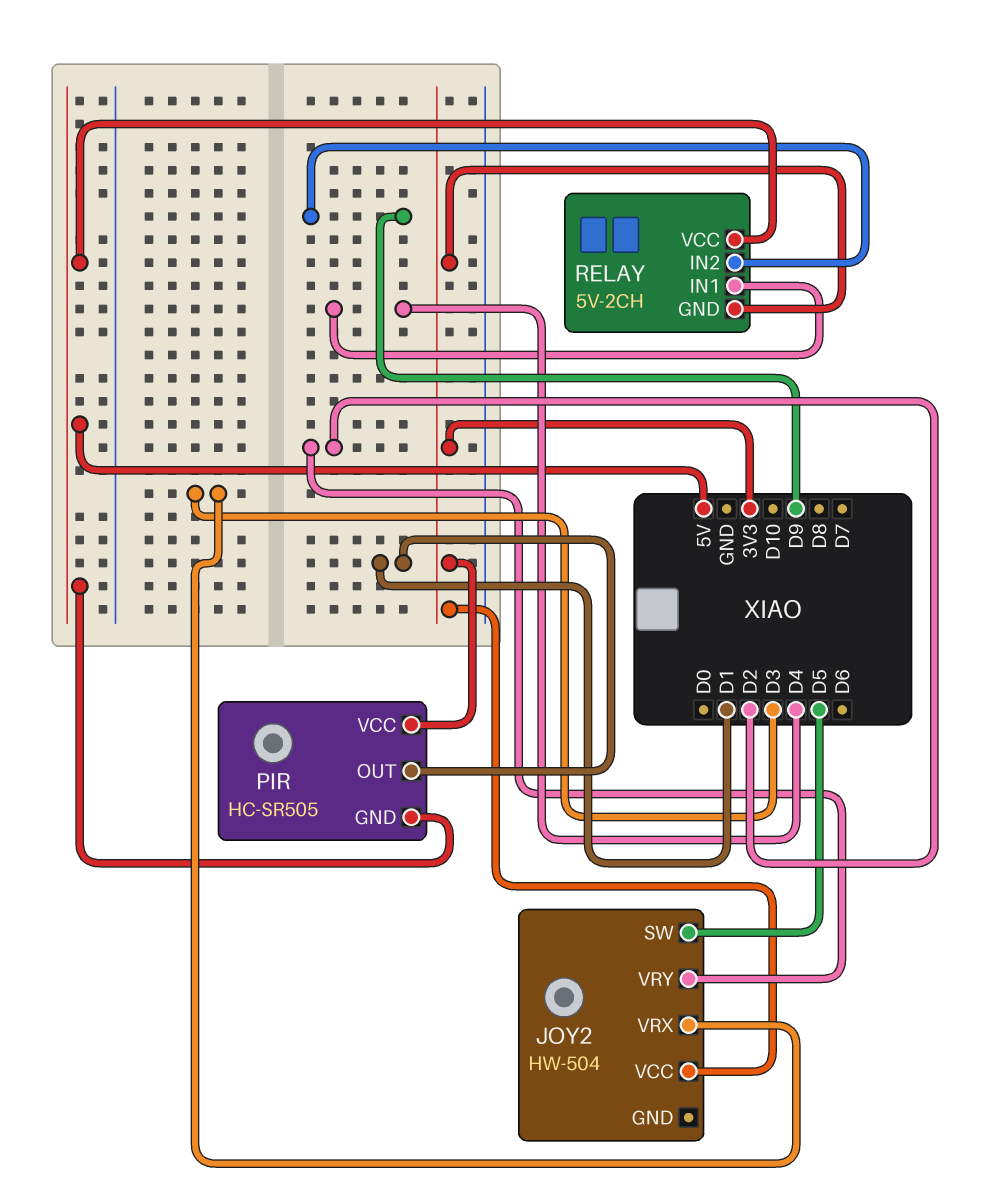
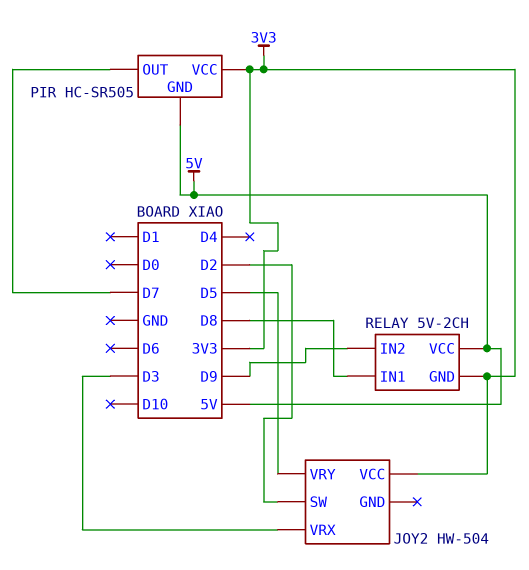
JOY2 pin SW: D5 -> D2
JOY2 pin VRY: D2 -> D5
PIR pin OUT: D1 -> D7
RELAY pin IN1: D4 -> D8

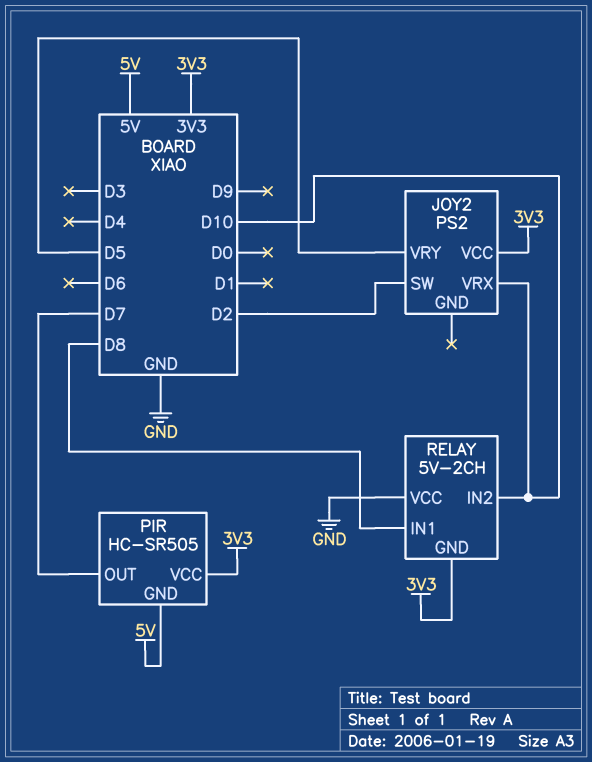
JOY2: HW-504 -> PS2
JOY2 pin VRX: D3 -> D10
RELAY pin IN2: D9 -> D10
RELAY pin VCC: 5V -> GND

